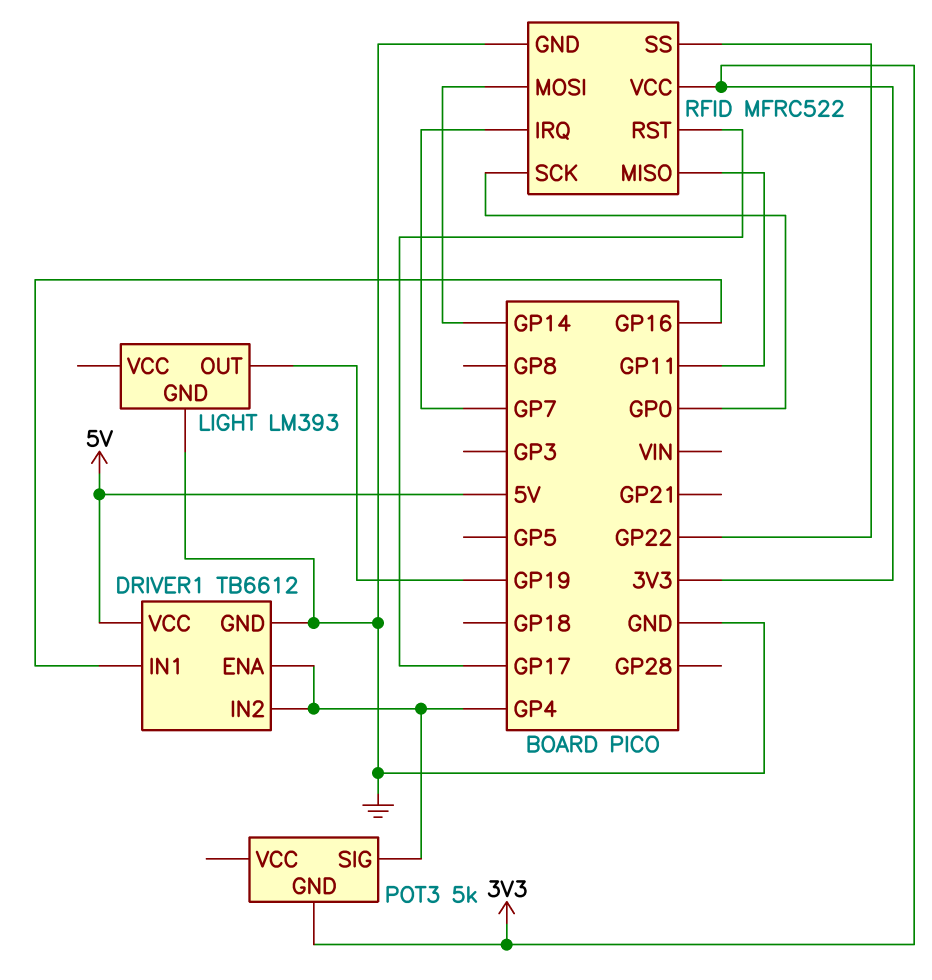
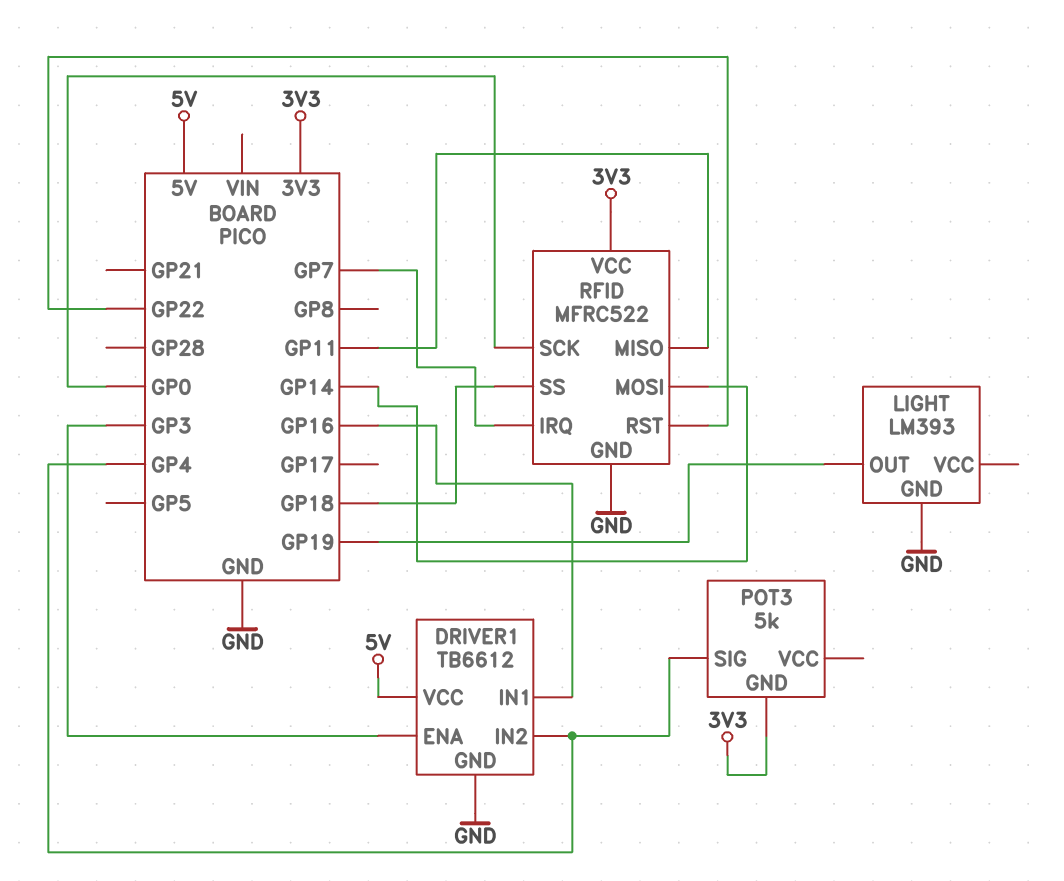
DRIVER1 pin ENA: GP4 -> GP3
RFID pin RST: GP17 -> GP22
RFID pin SS: GP22 -> GP18

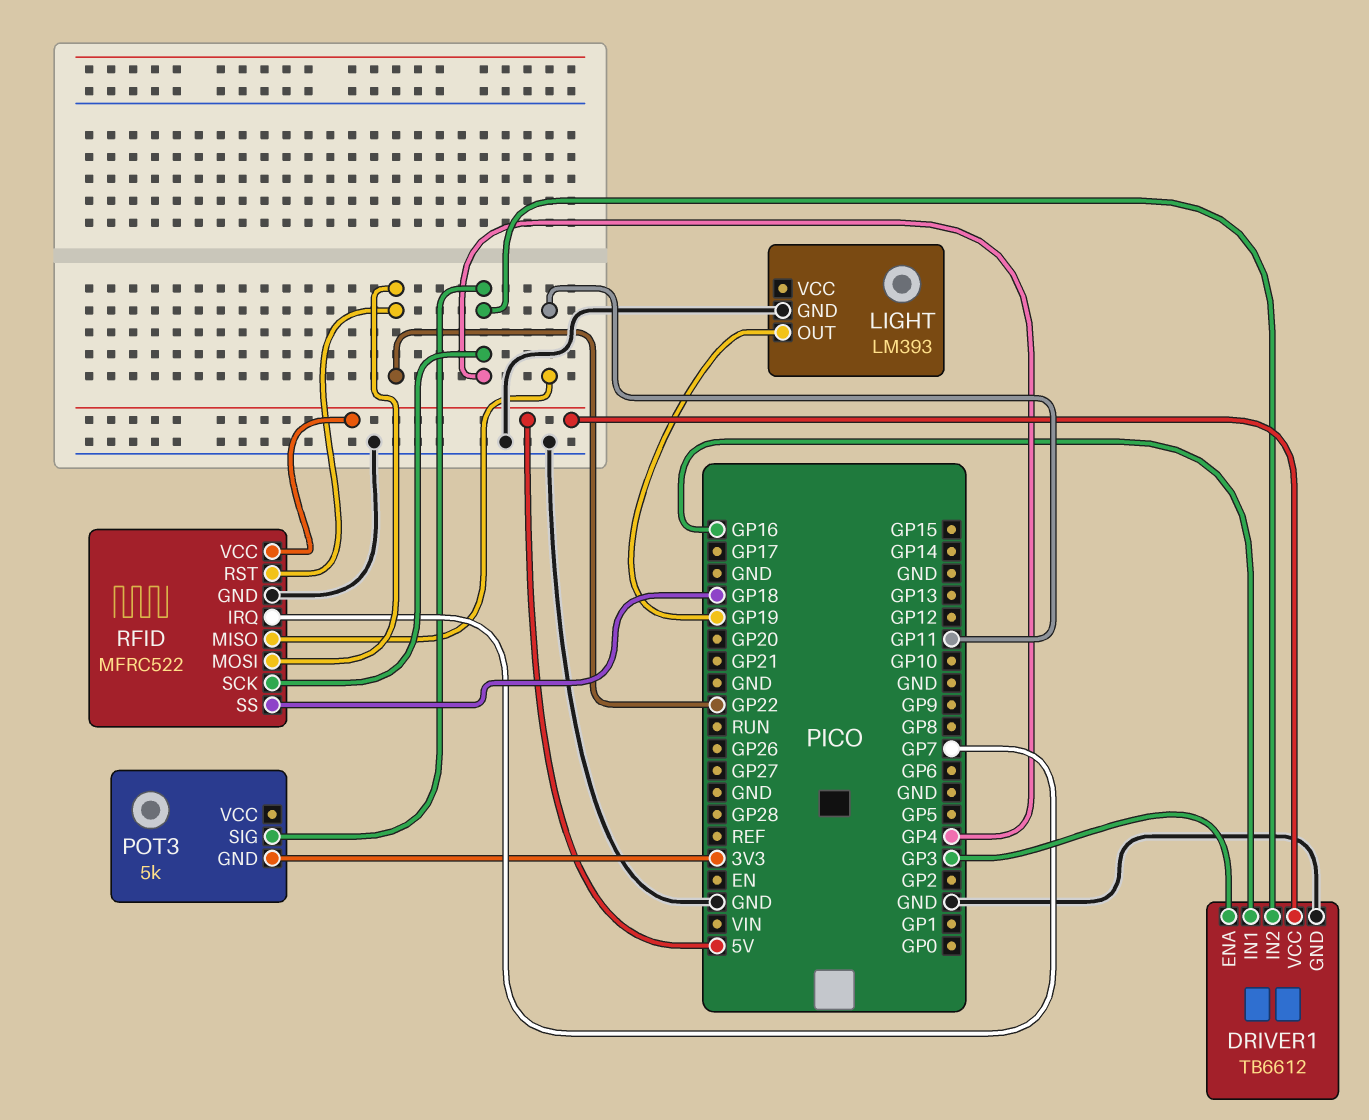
RFID pin MOSI: GP14 -> GP22
RFID pin SCK: GP0 -> GP4
RFID pin VCC: 3V3 -> 5V

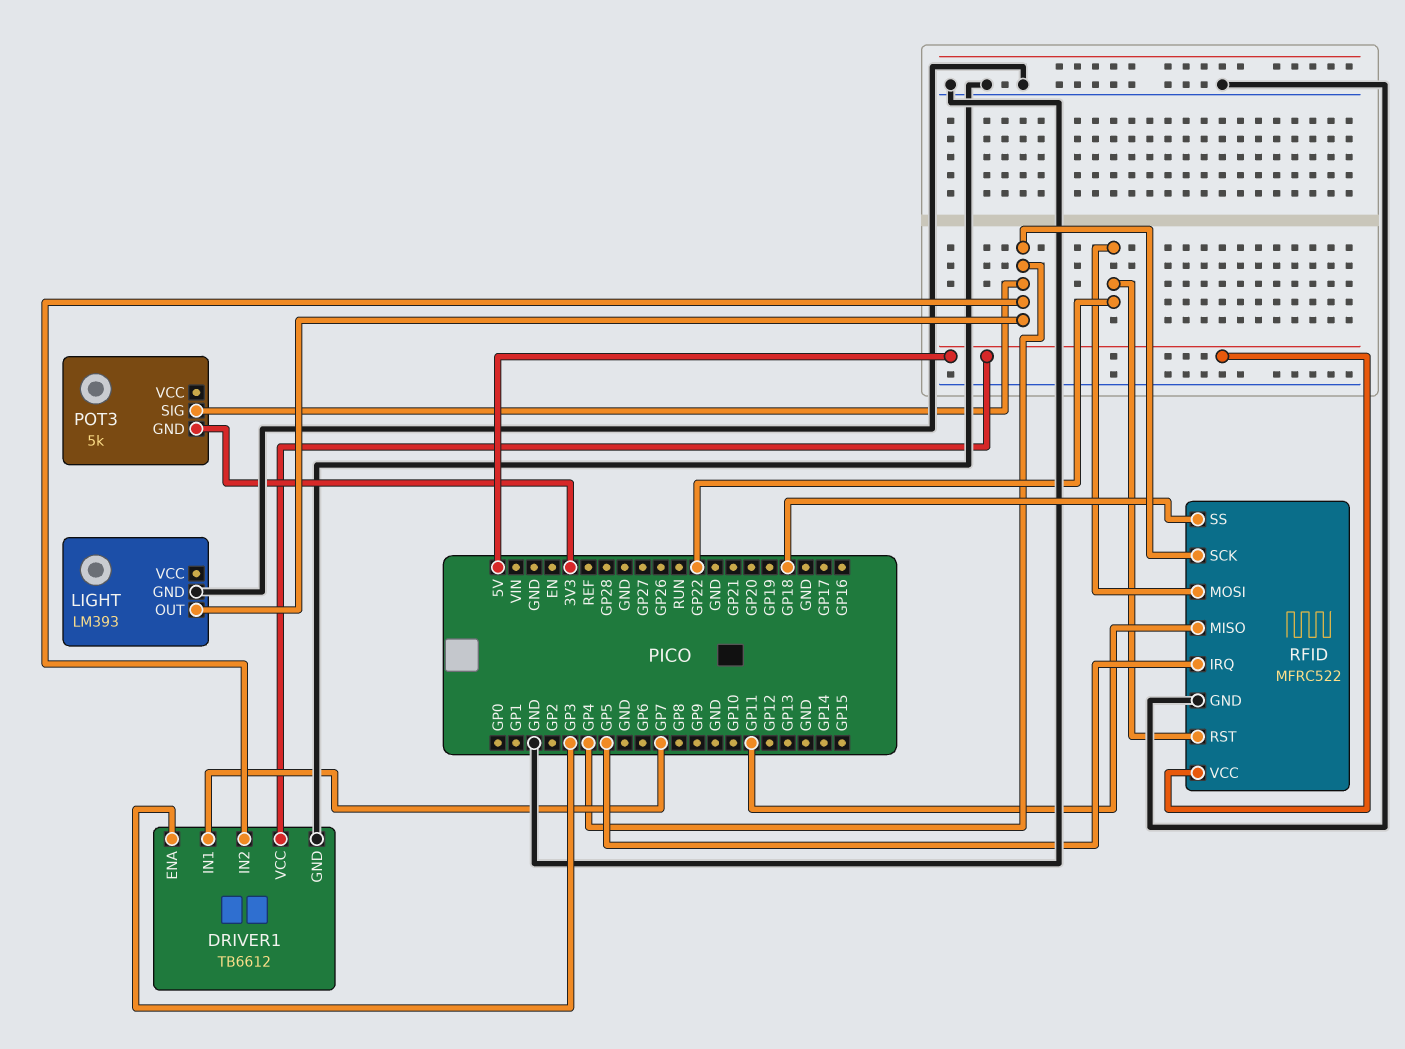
DRIVER1 pin IN1: GP16 -> GP7
LIGHT pin OUT: GP19 -> GP4
RFID pin IRQ: GP7 -> GP5

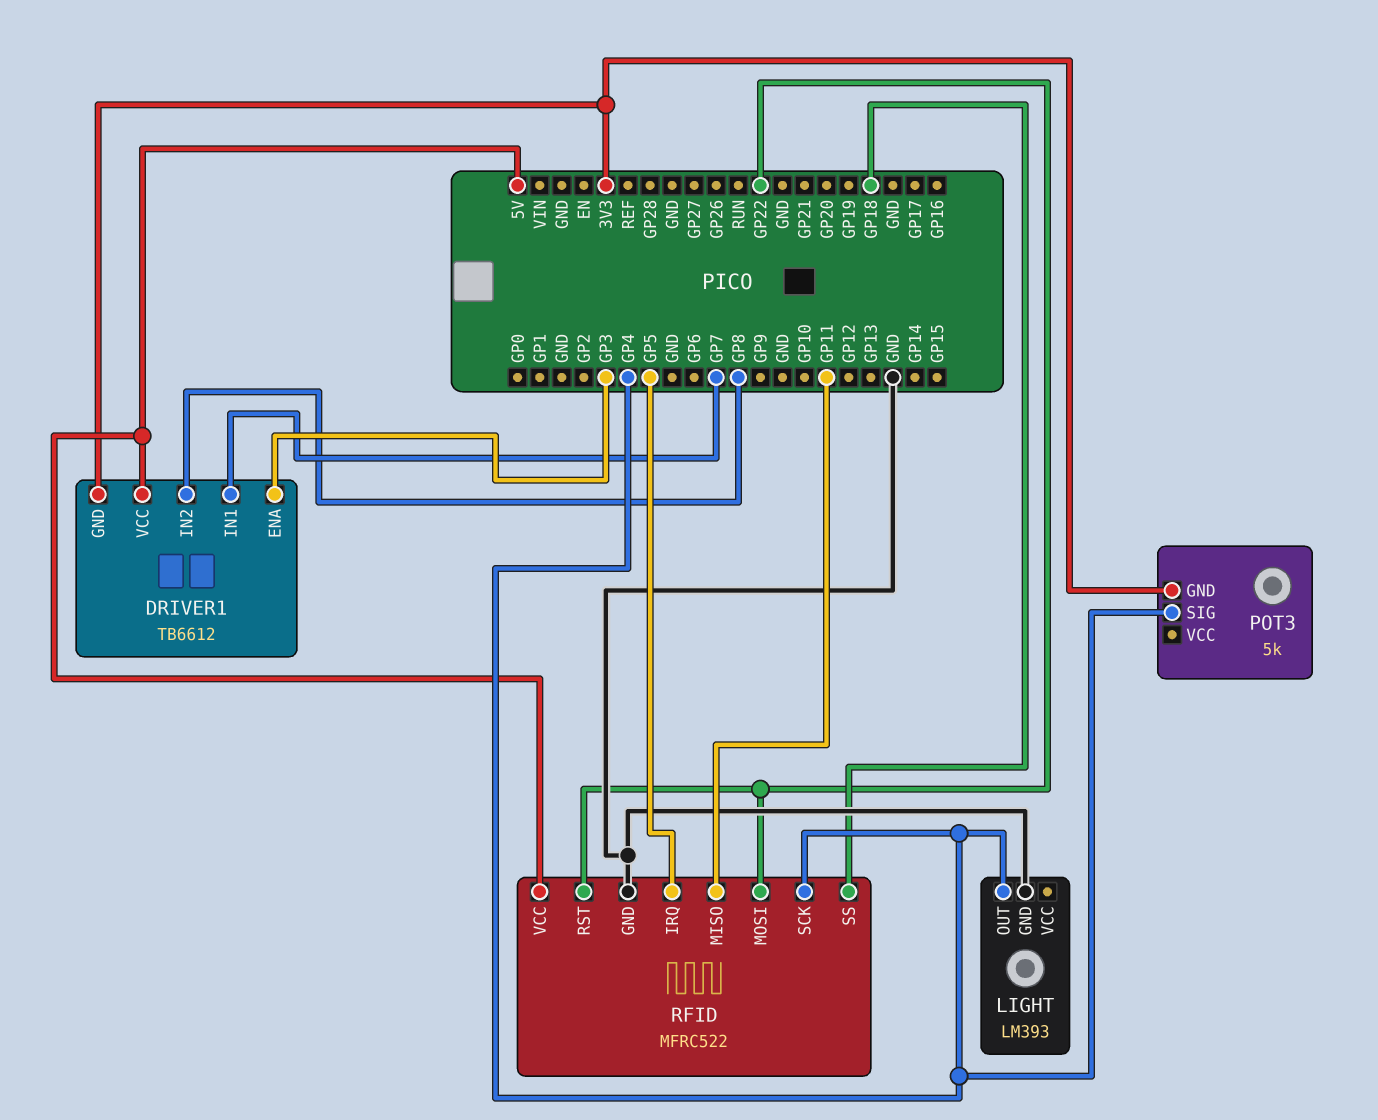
DRIVER1 pin GND: GND -> 3V3
DRIVER1 pin IN2: GP4 -> GP8

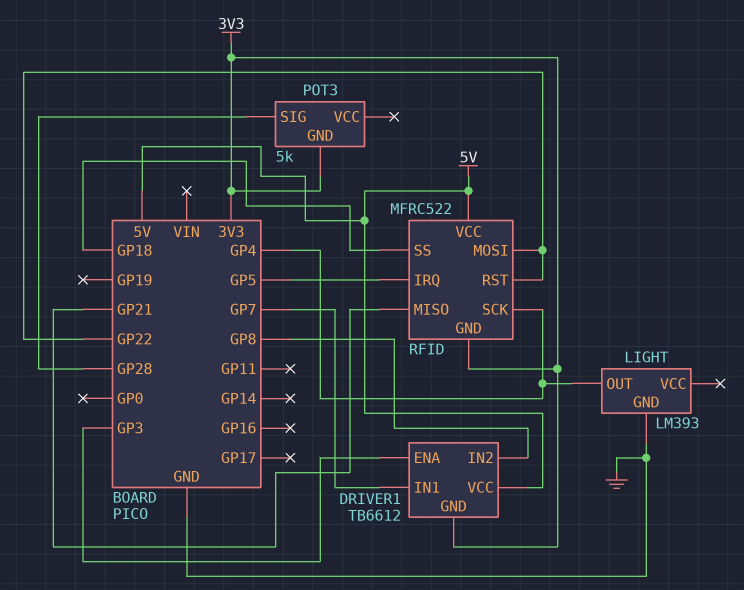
POT3 pin SIG: GP4 -> GP28
RFID pin GND: GND -> 3V3
RFID pin MISO: GP11 -> GP21

